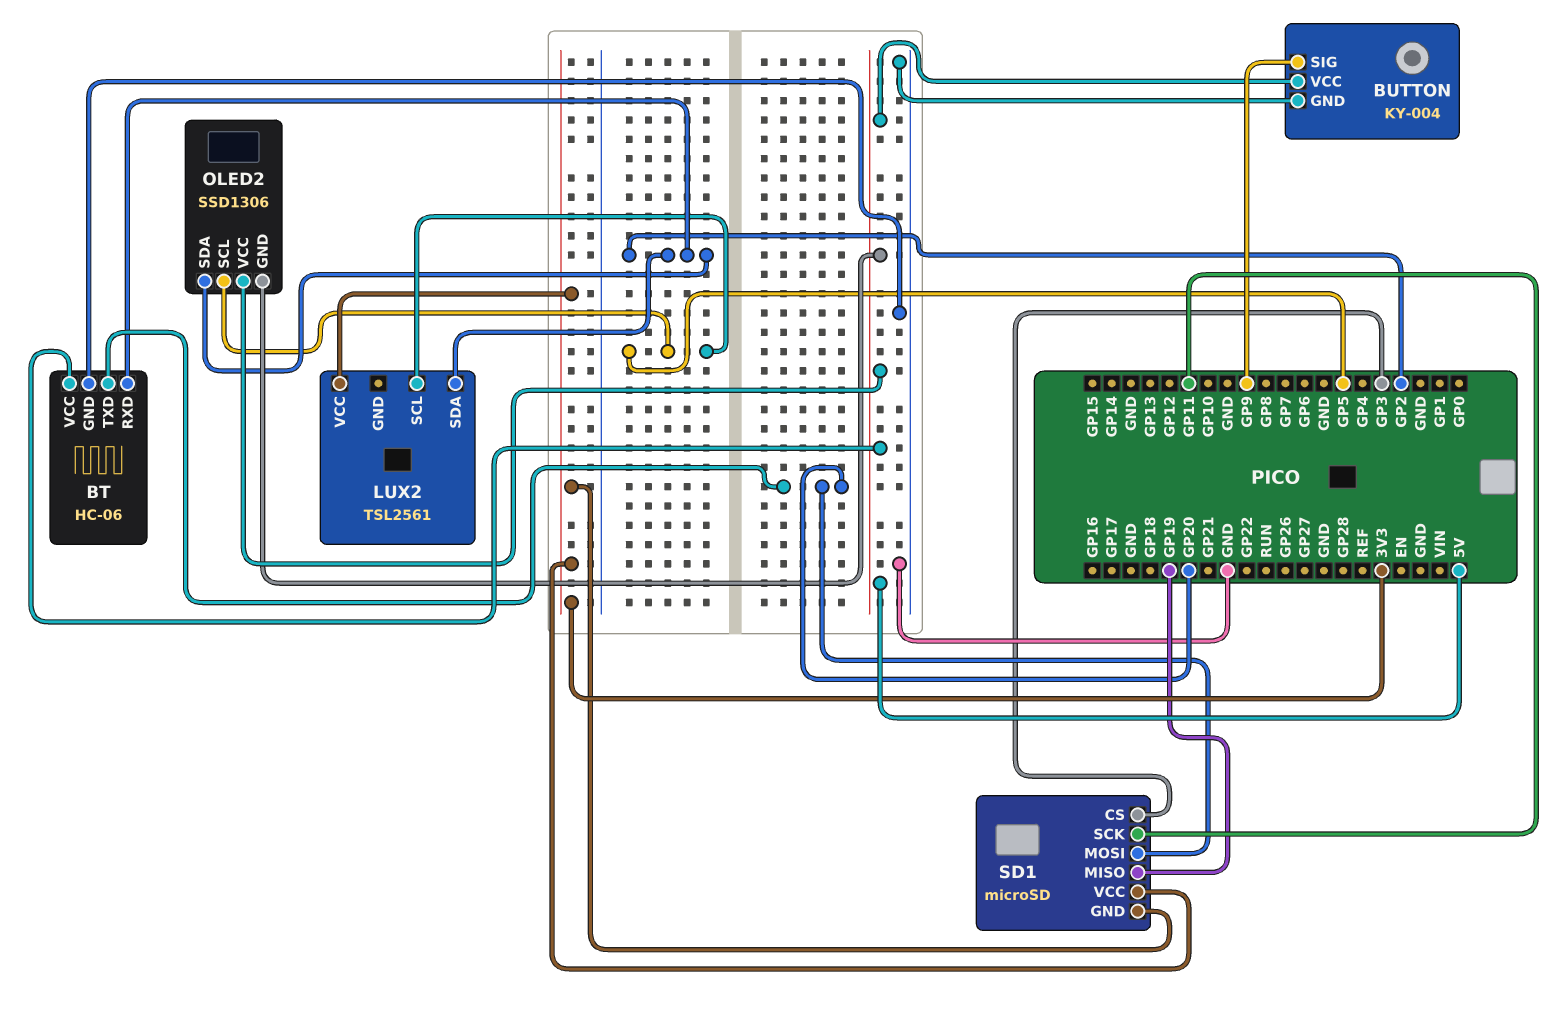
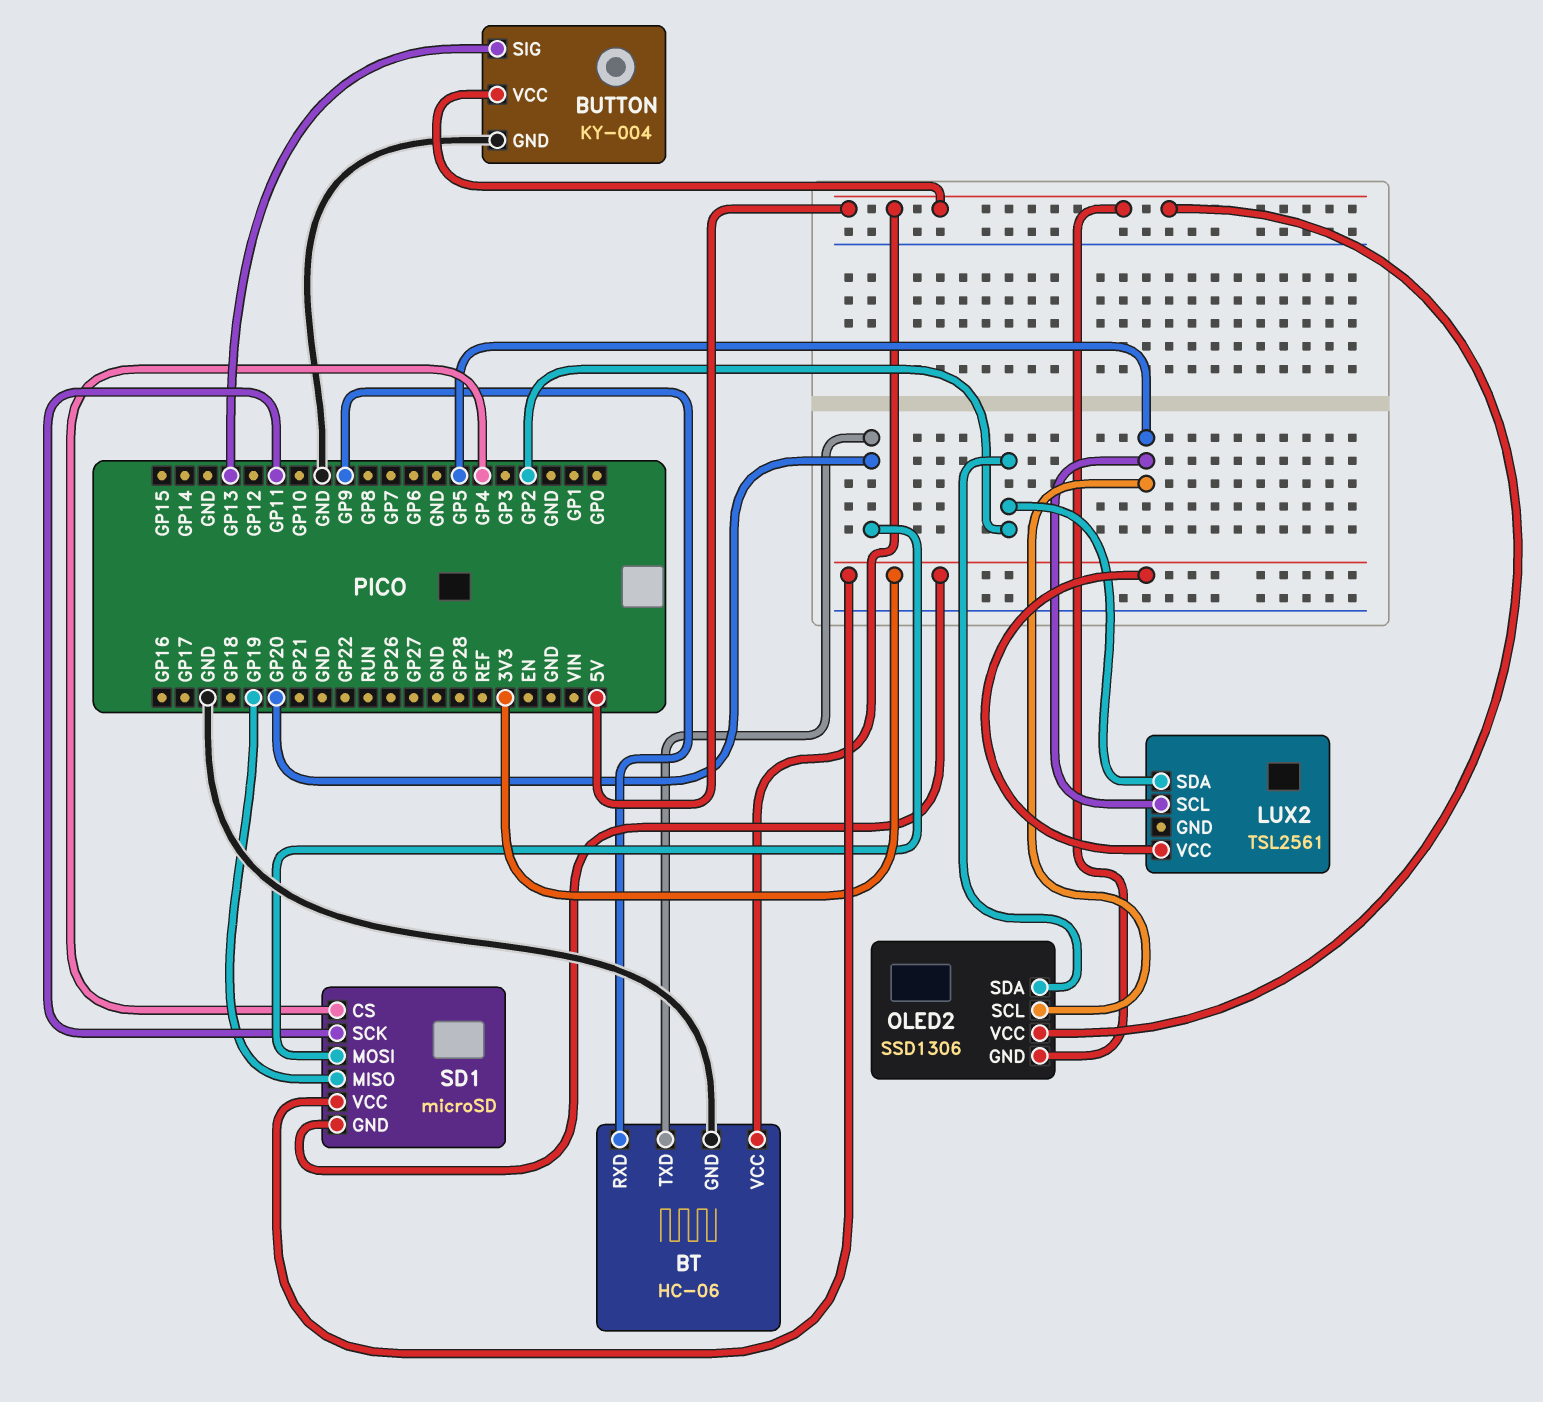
BT pin RXD: GP2 -> GP9
BUTTON pin SIG: GP9 -> GP13
SD1 pin CS: GP3 -> GP4

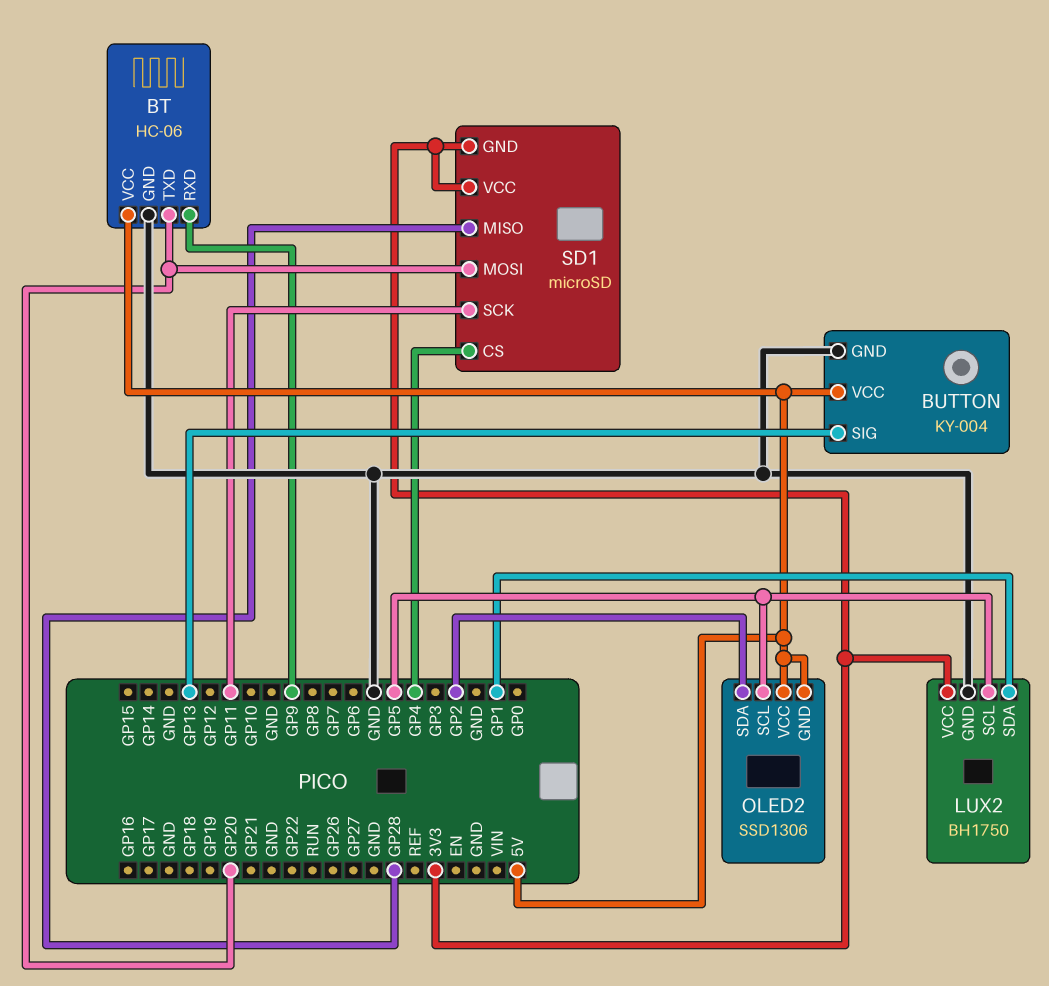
LUX2: TSL2561 -> BH1750
LUX2 pin GND: none -> GND
LUX2 pin SDA: GP2 -> GP1
SD1 pin MISO: GP19 -> GP28

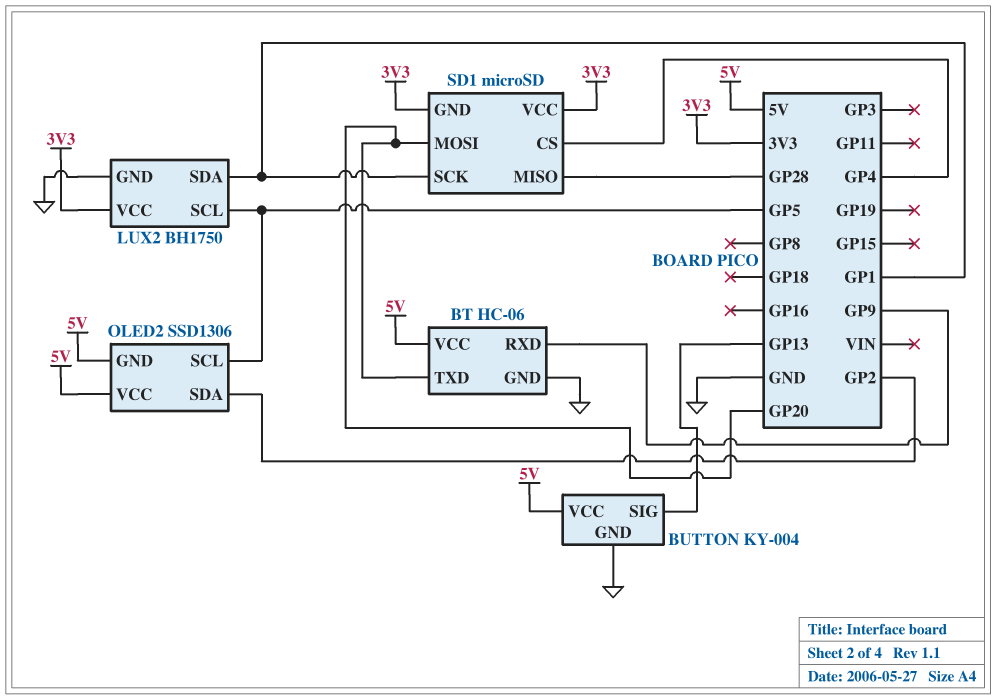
SD1 pin SCK: GP11 -> GP1

